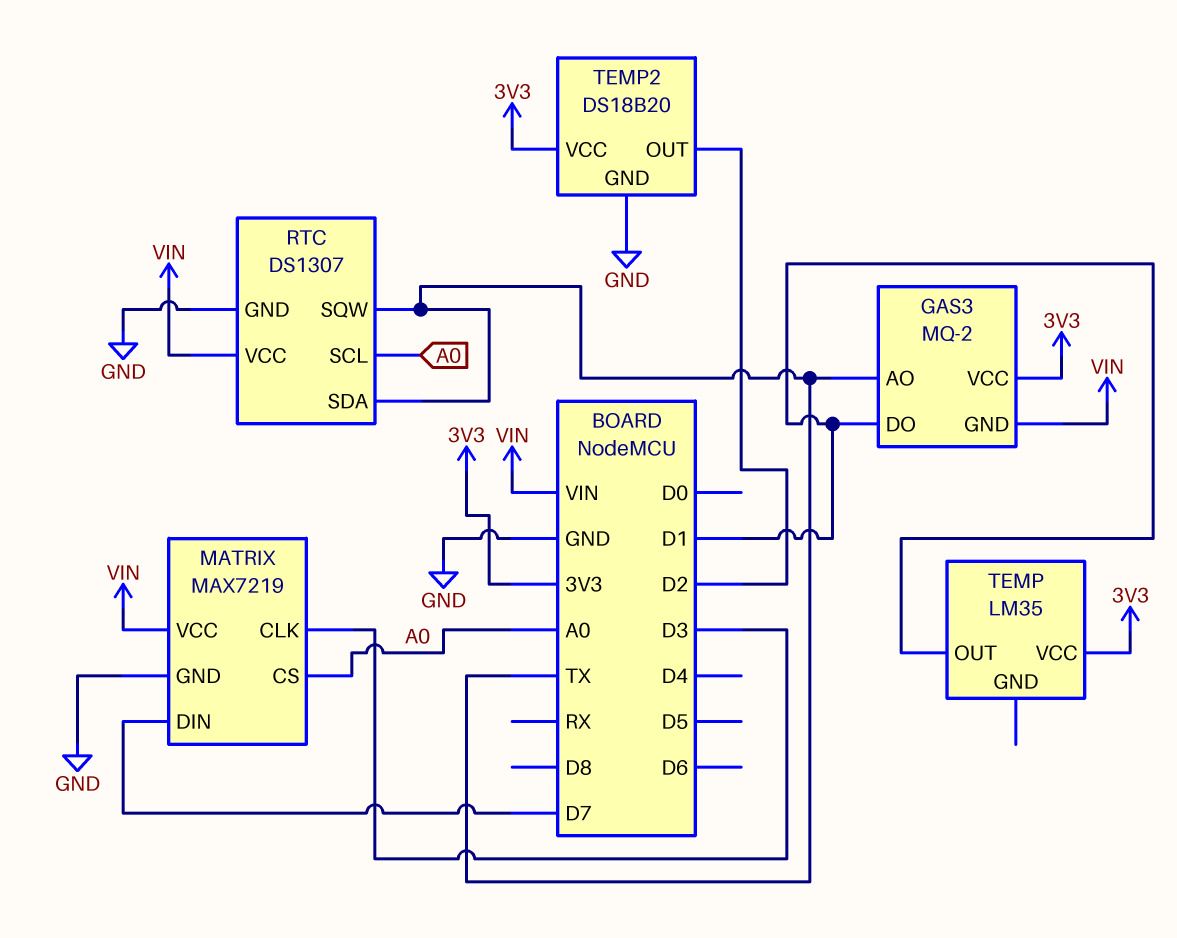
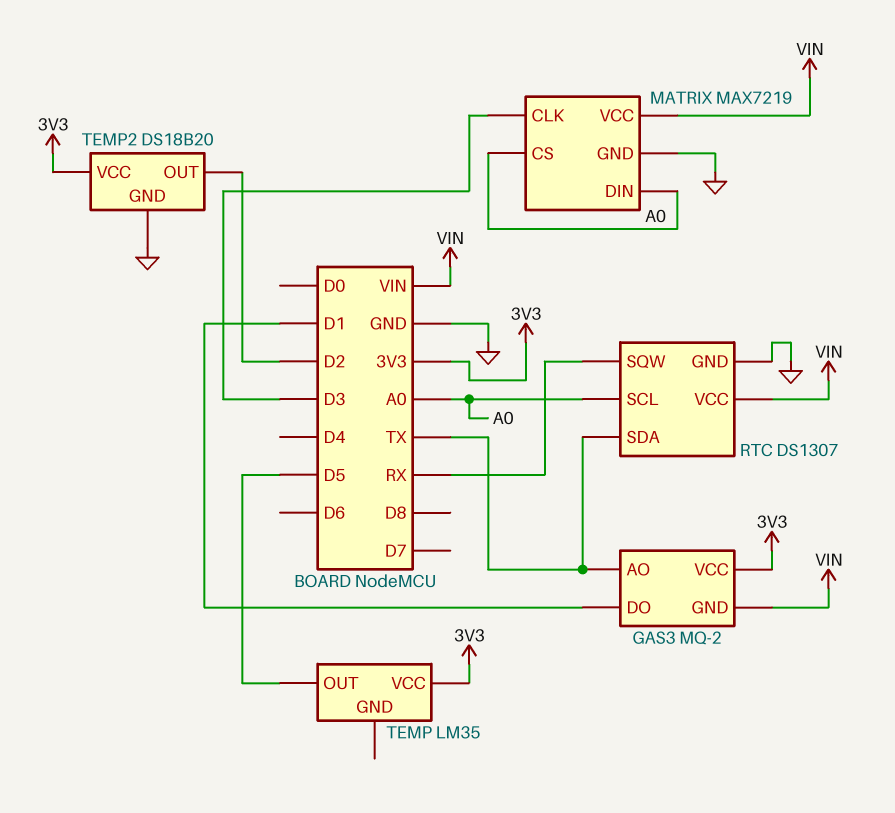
MATRIX pin DIN: D7 -> A0
RTC pin SQW: TX -> RX
TEMP pin OUT: D1 -> D5

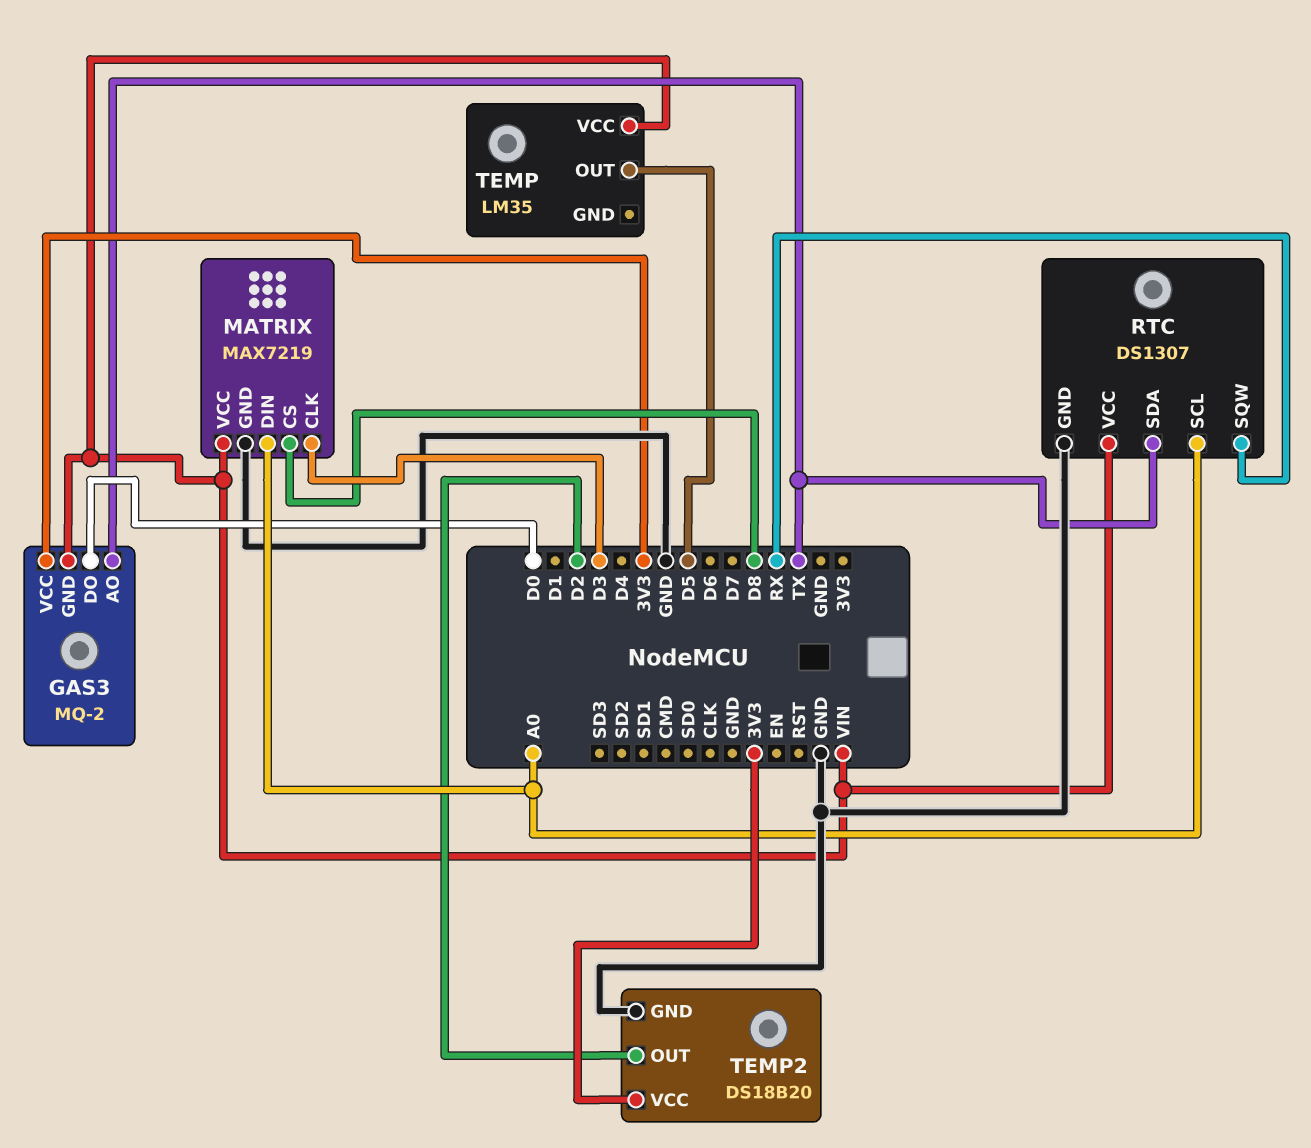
GAS3 pin DO: D1 -> D0
MATRIX pin CS: A0 -> D8
TEMP pin VCC: 3V3 -> VIN

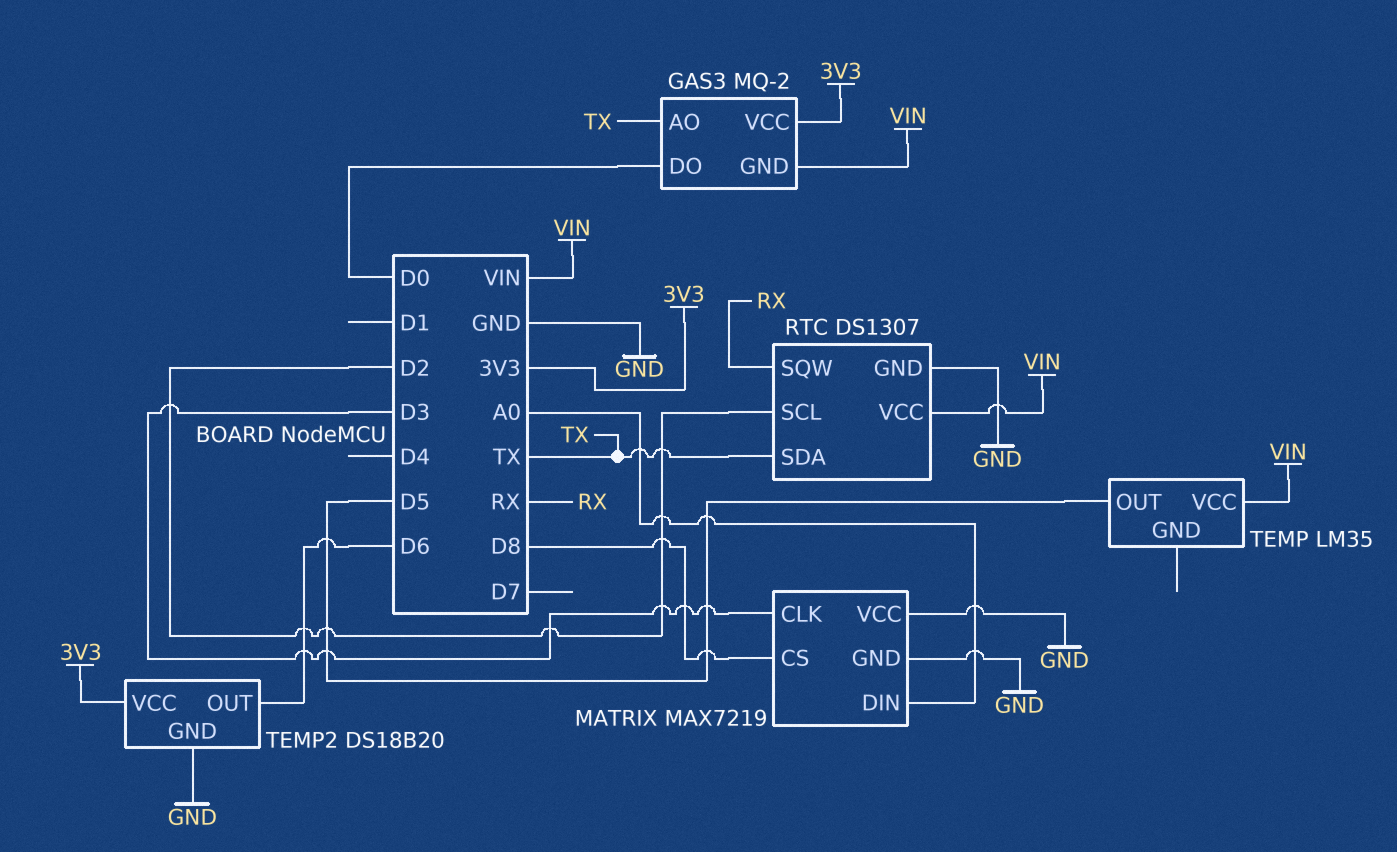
MATRIX pin VCC: VIN -> GND
RTC pin SCL: A0 -> D2
TEMP2 pin OUT: D2 -> D6

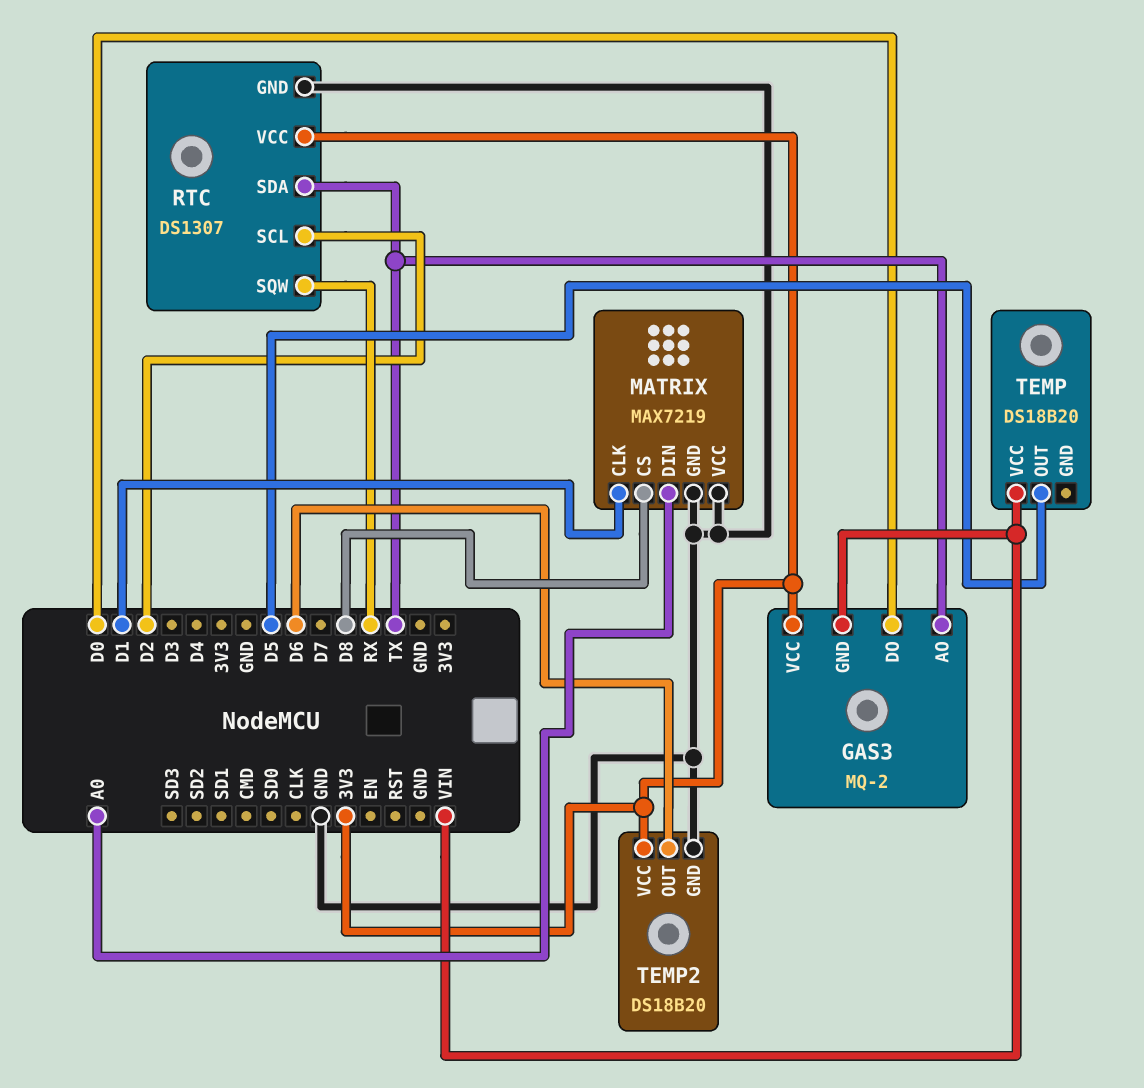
MATRIX pin CLK: D3 -> D1
RTC pin VCC: VIN -> 3V3
TEMP: LM35 -> DS18B20

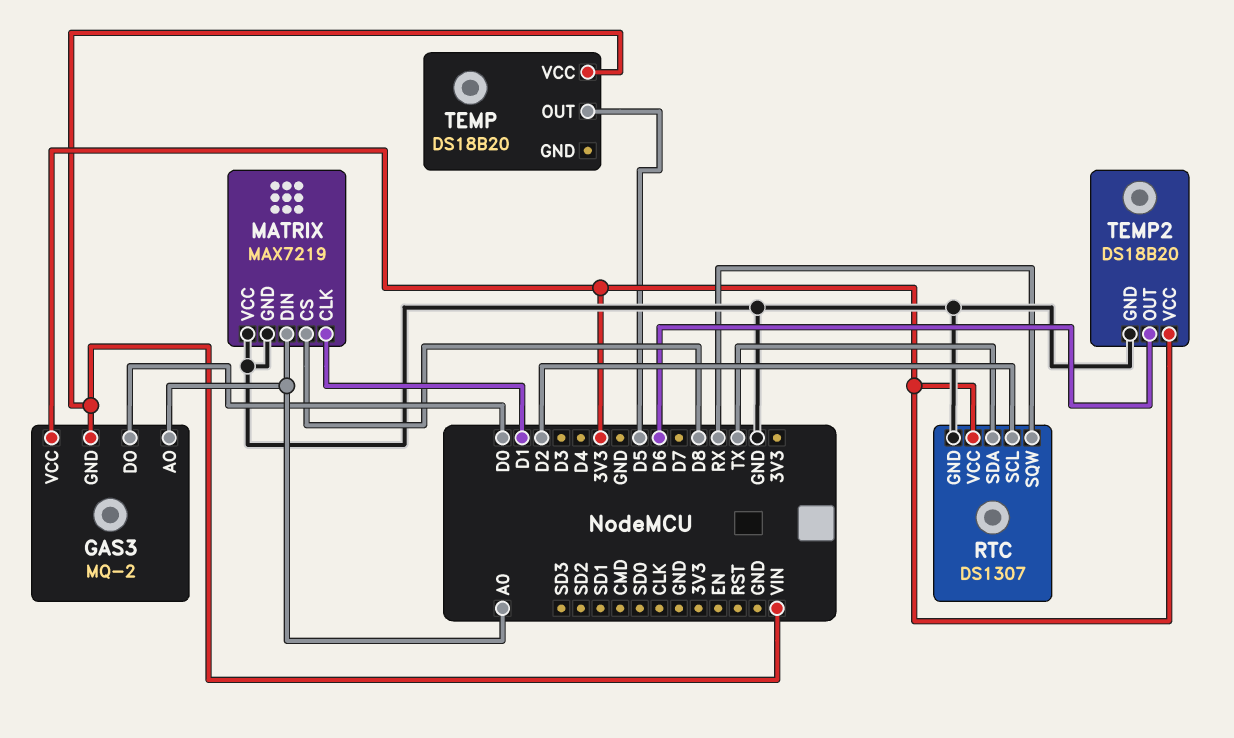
GAS3 pin AO: TX -> A0

